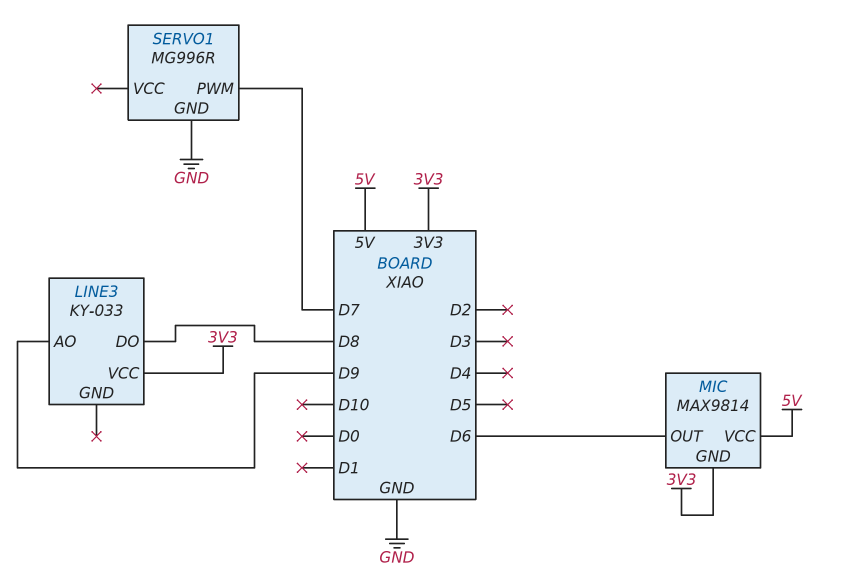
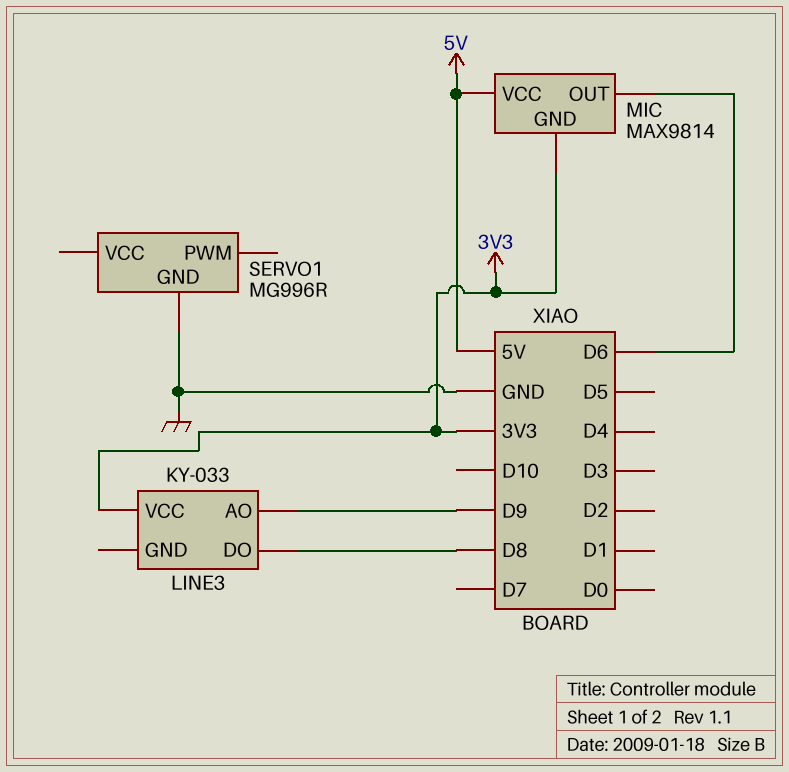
SERVO1 pin PWM: D7 -> none

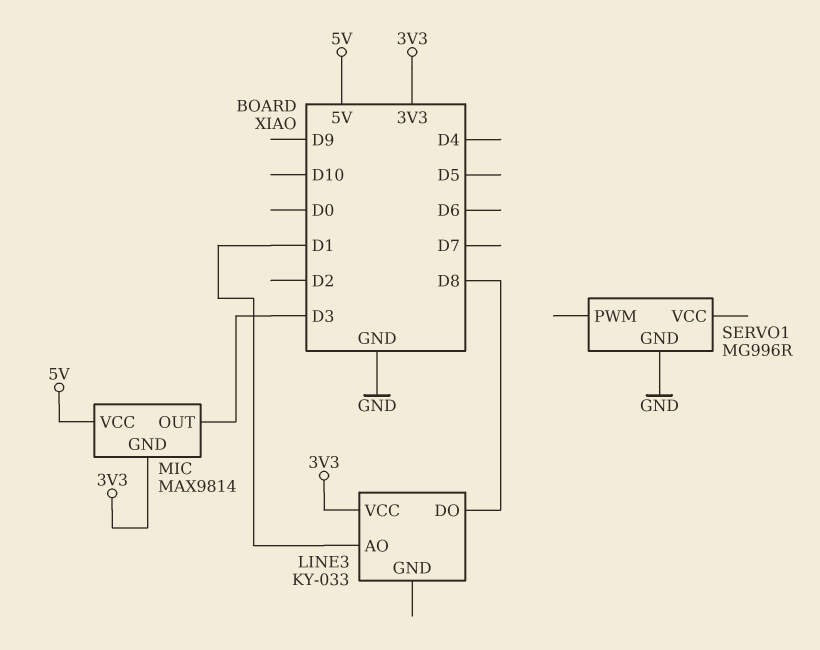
LINE3 pin AO: D9 -> D1
MIC pin OUT: D6 -> D3

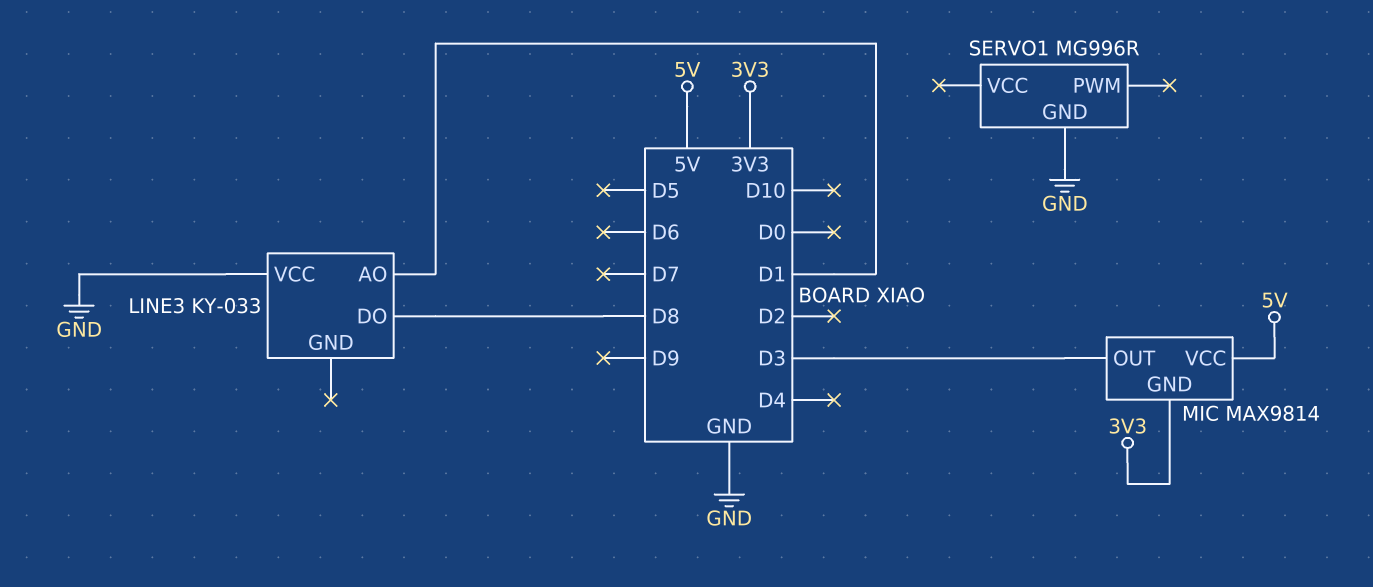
LINE3 pin VCC: 3V3 -> GND

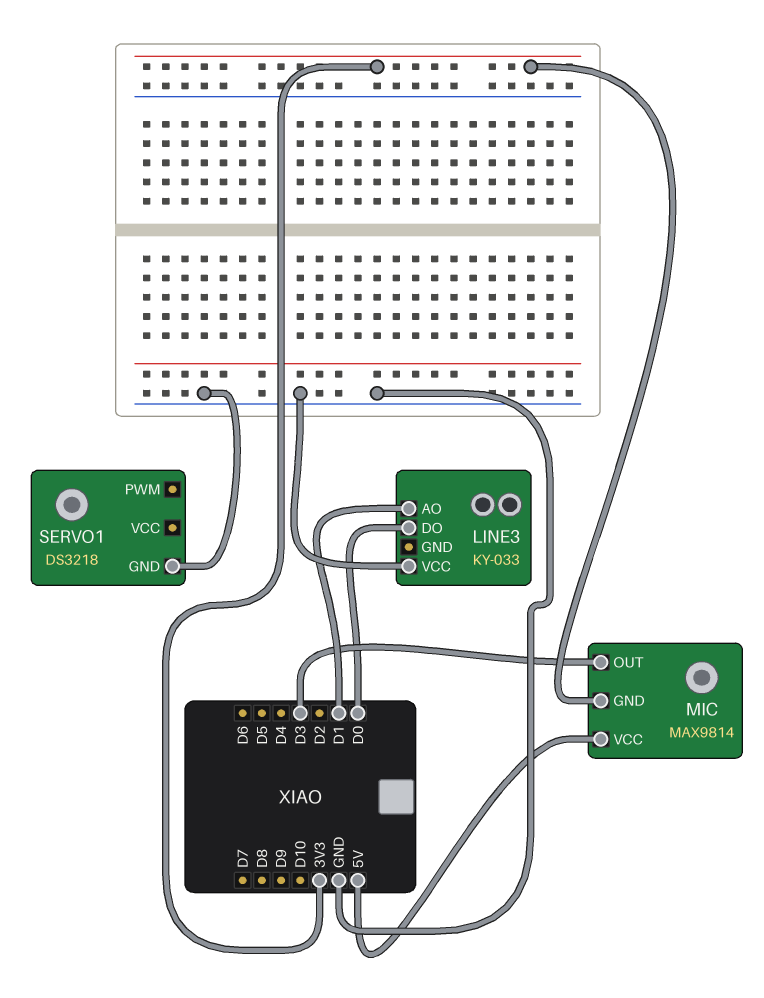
LINE3 pin DO: D8 -> D0
SERVO1: MG996R -> DS3218

